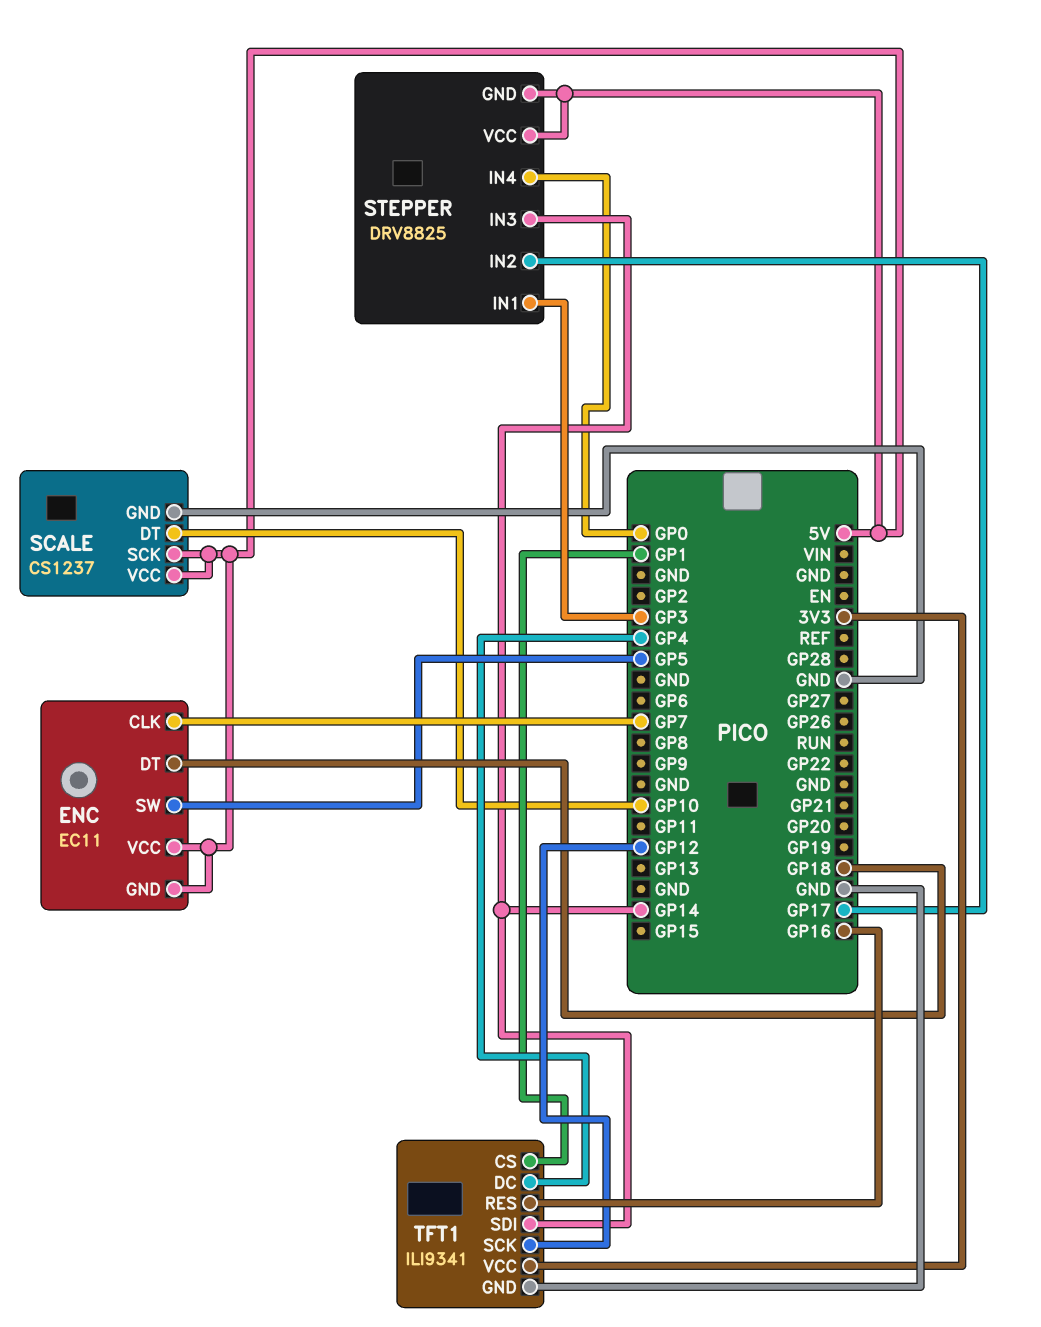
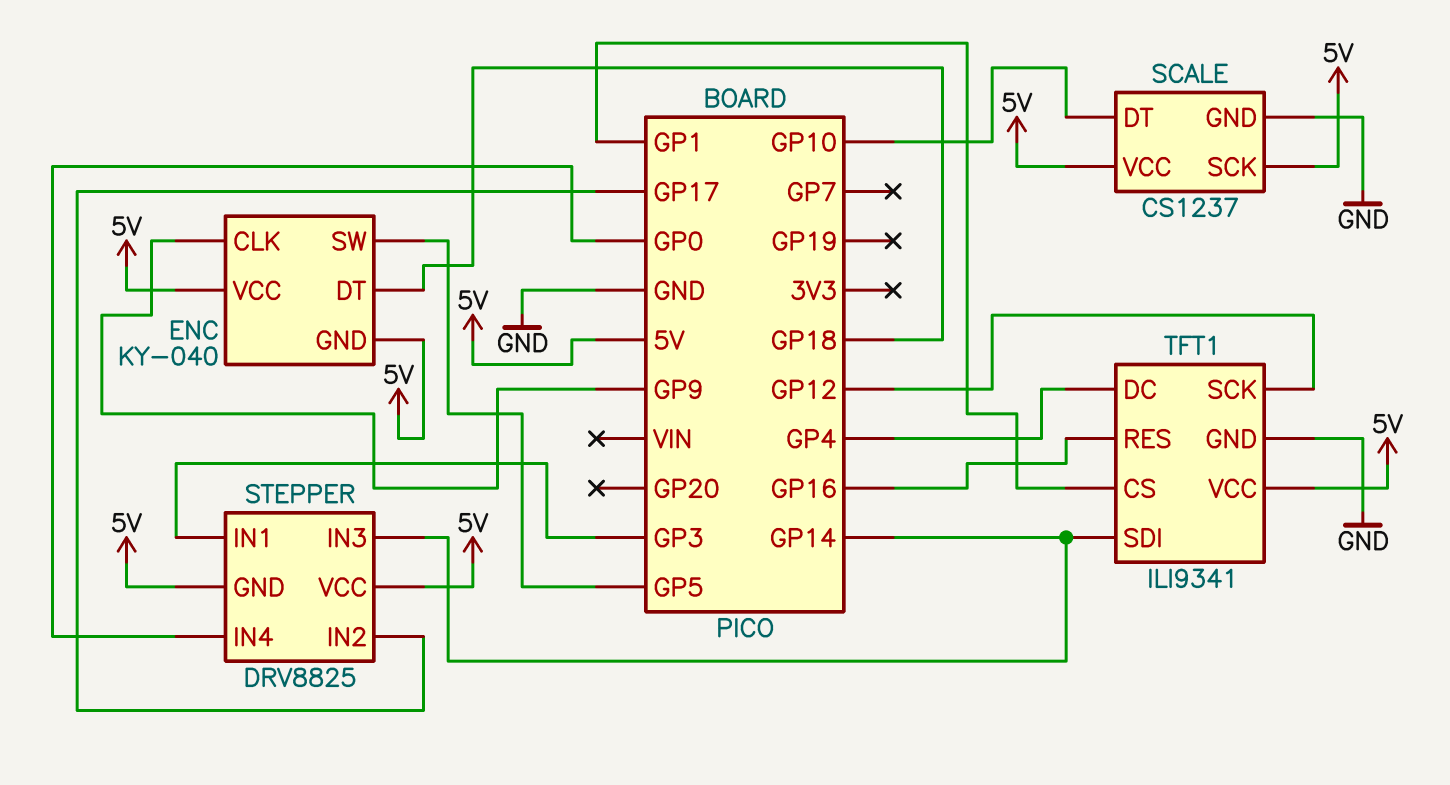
ENC: EC11 -> KY-040
ENC pin CLK: GP7 -> GP9
TFT1 pin VCC: 3V3 -> 5V

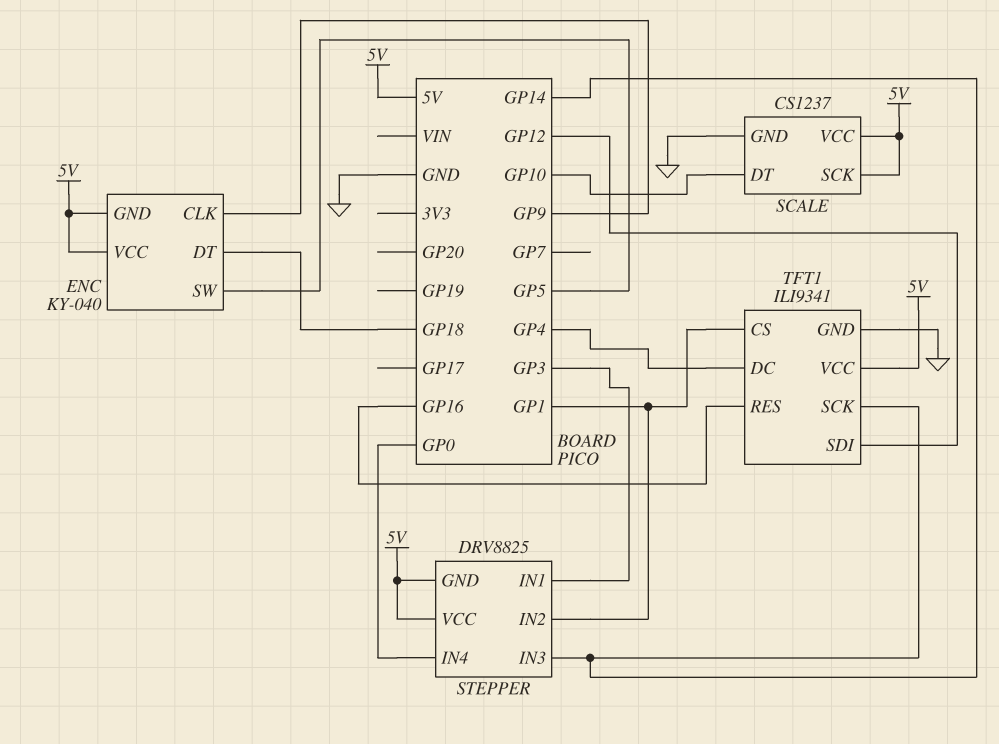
STEPPER pin IN2: GP17 -> GP1
TFT1 pin SCK: GP12 -> GP14
TFT1 pin SDI: GP14 -> GP12

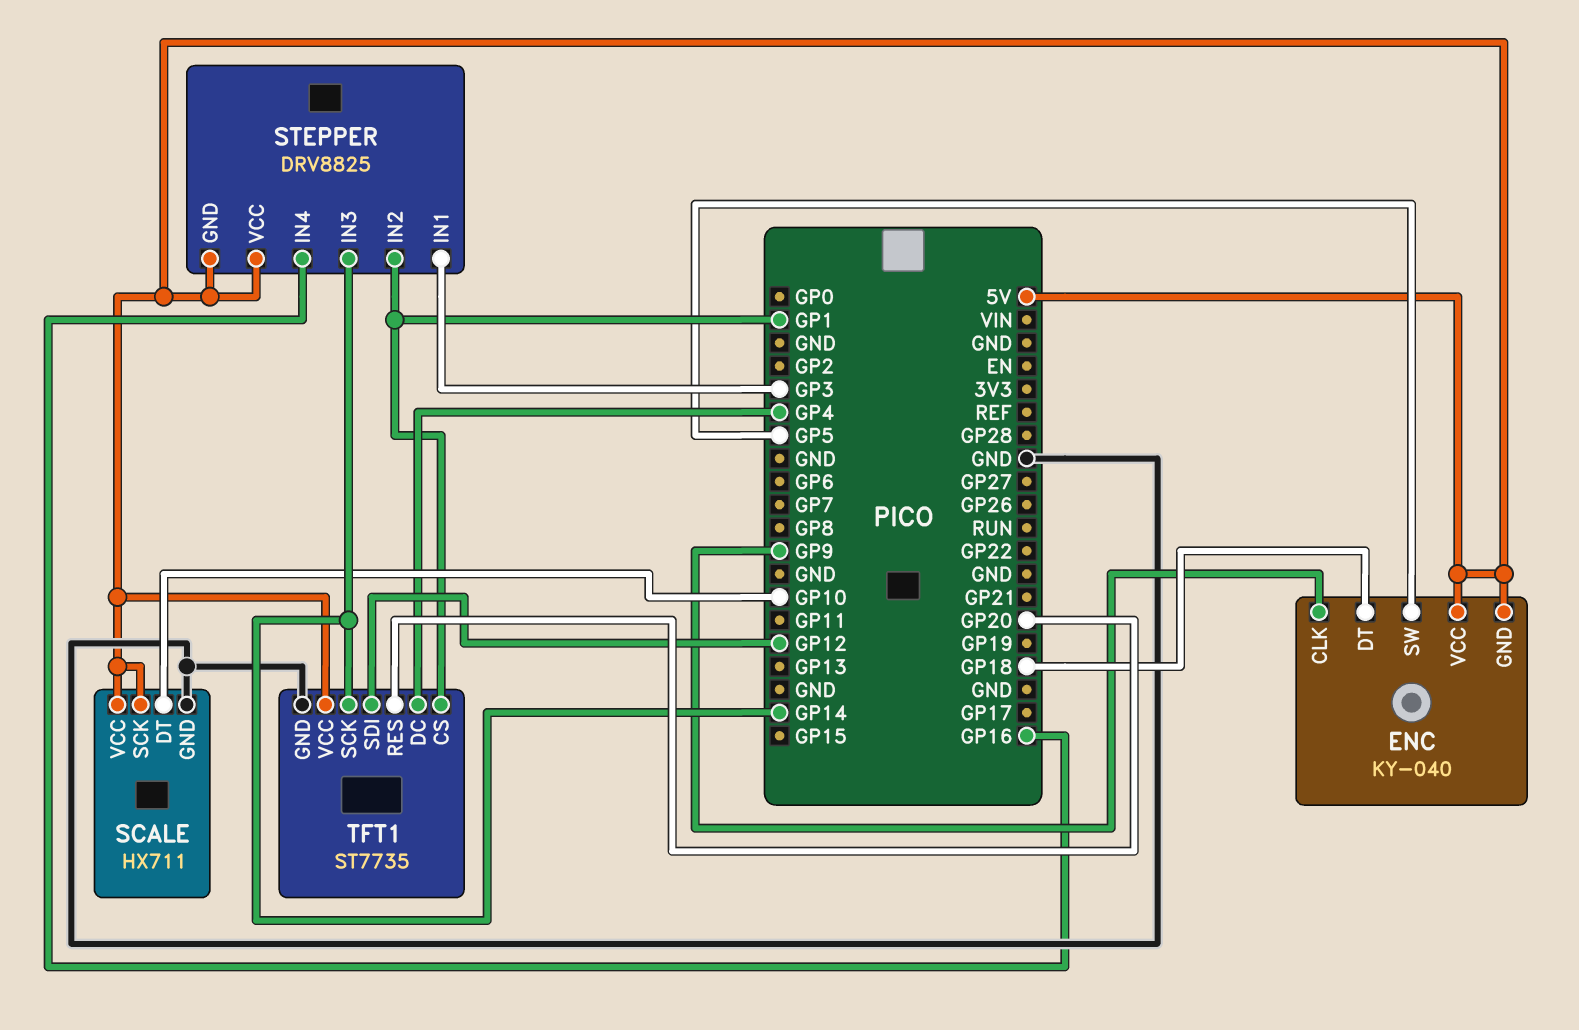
SCALE: CS1237 -> HX711
STEPPER pin IN4: GP0 -> GP16
TFT1: ILI9341 -> ST7735
TFT1 pin RES: GP16 -> GP20

